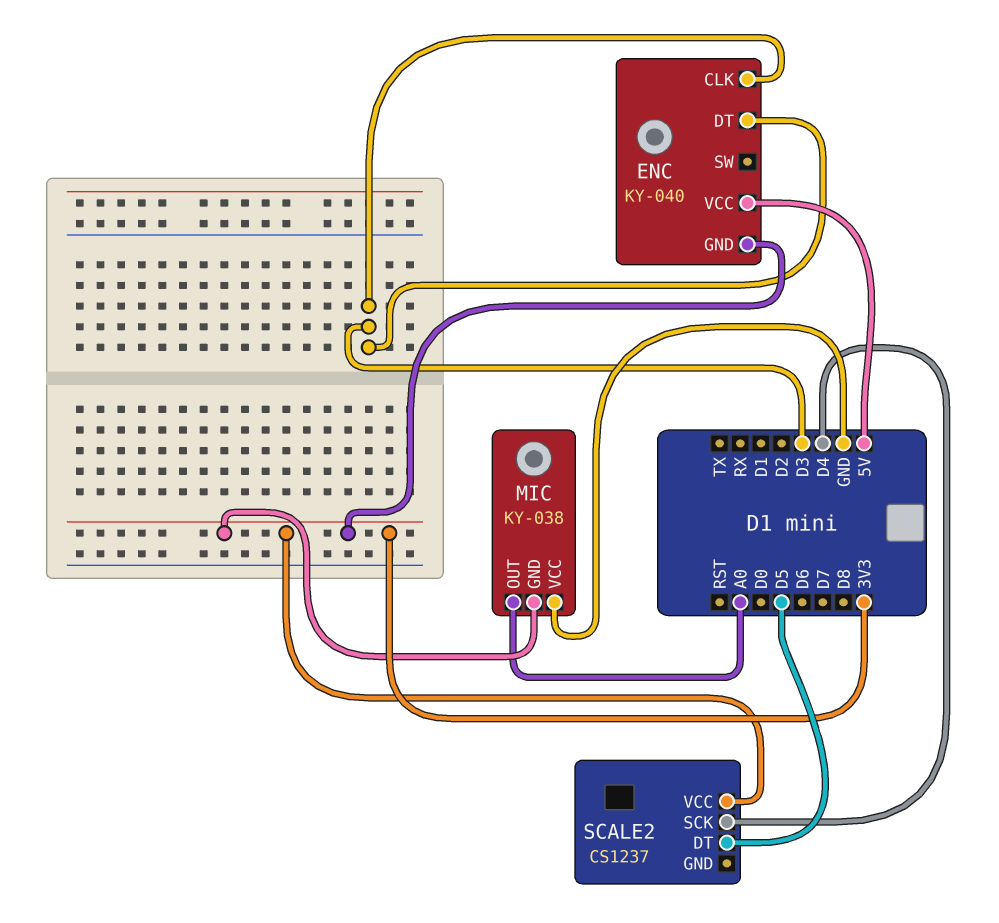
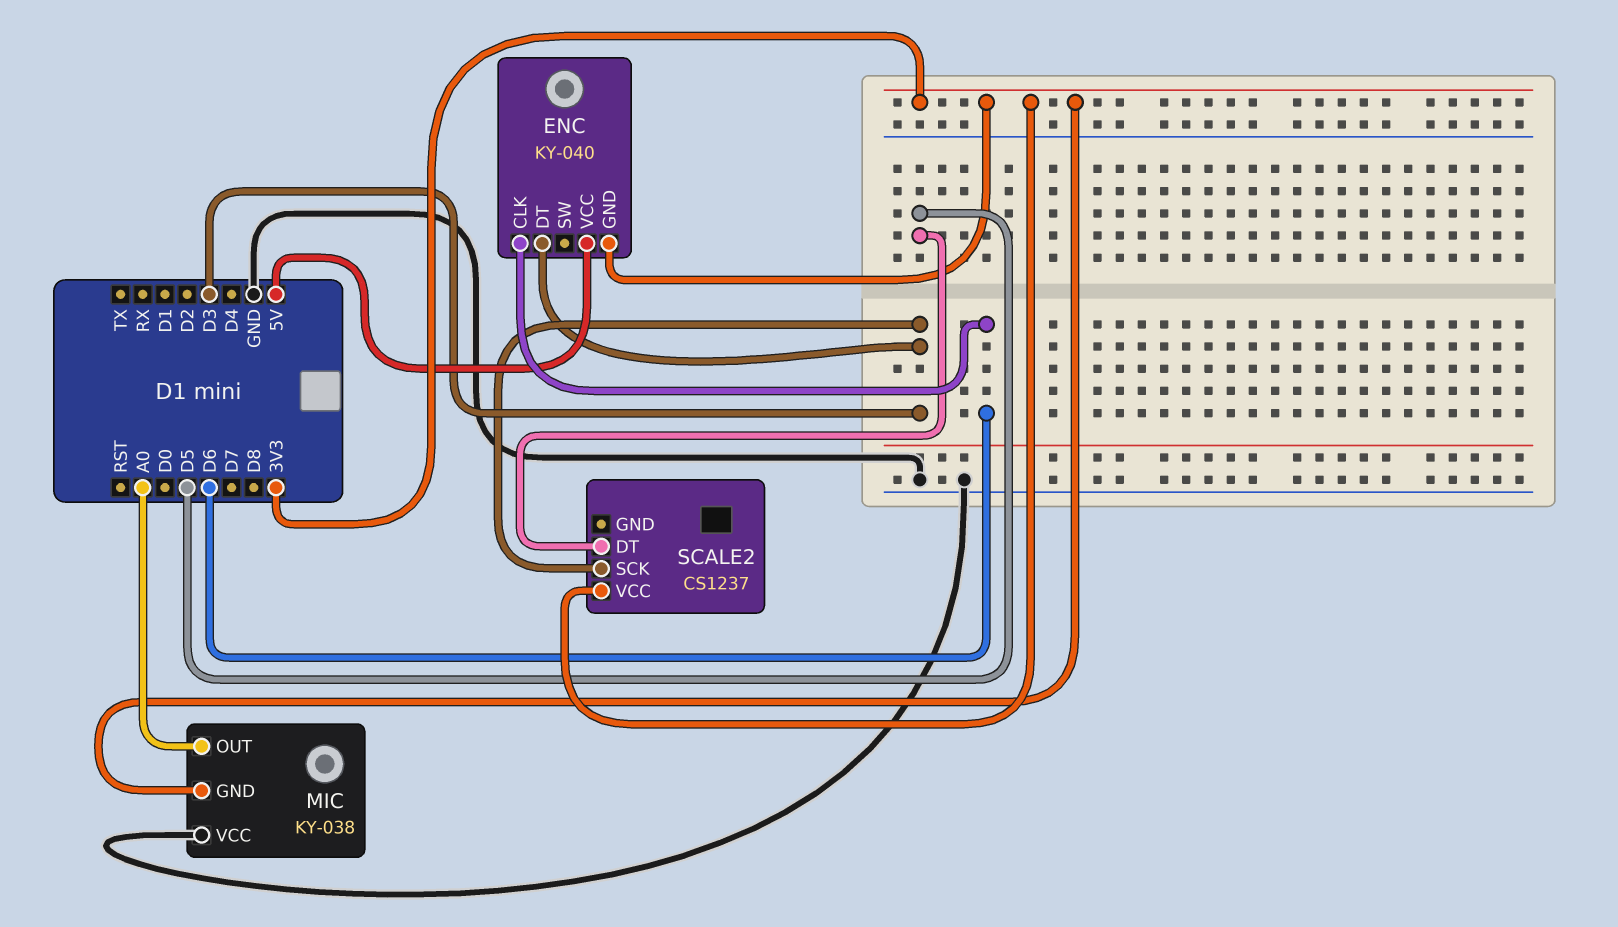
ENC pin CLK: D3 -> D6
SCALE2 pin SCK: D4 -> D3

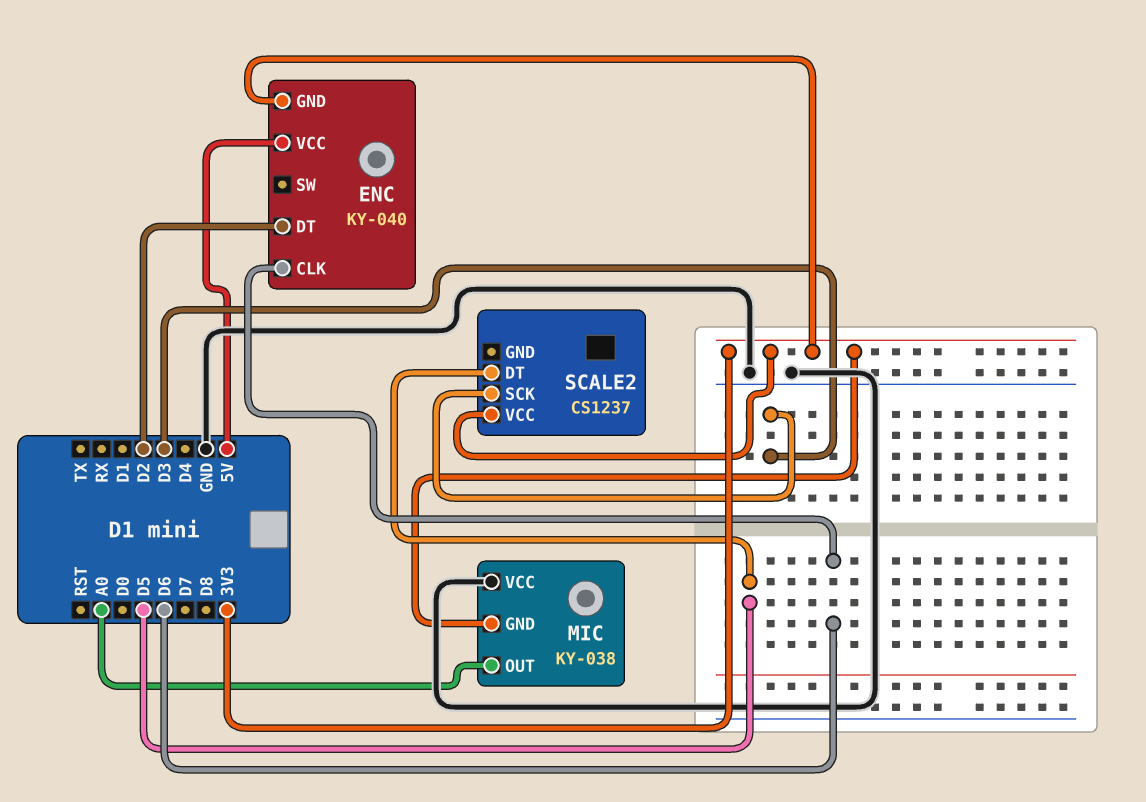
ENC pin DT: D3 -> D2

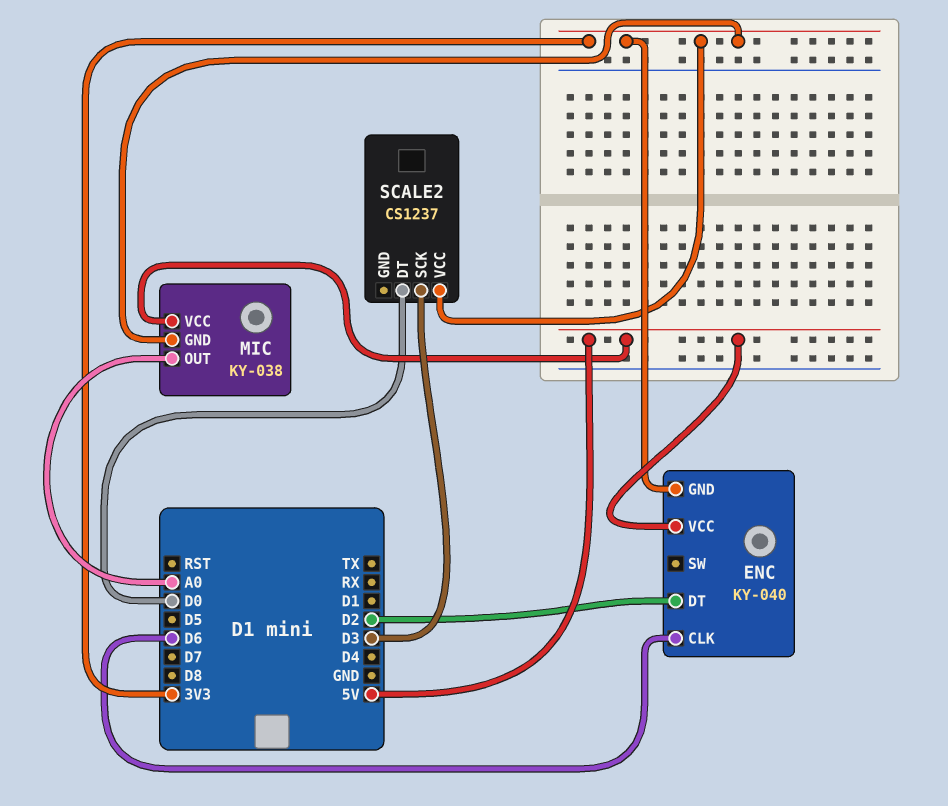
MIC pin VCC: GND -> 5V
SCALE2 pin DT: D5 -> D0

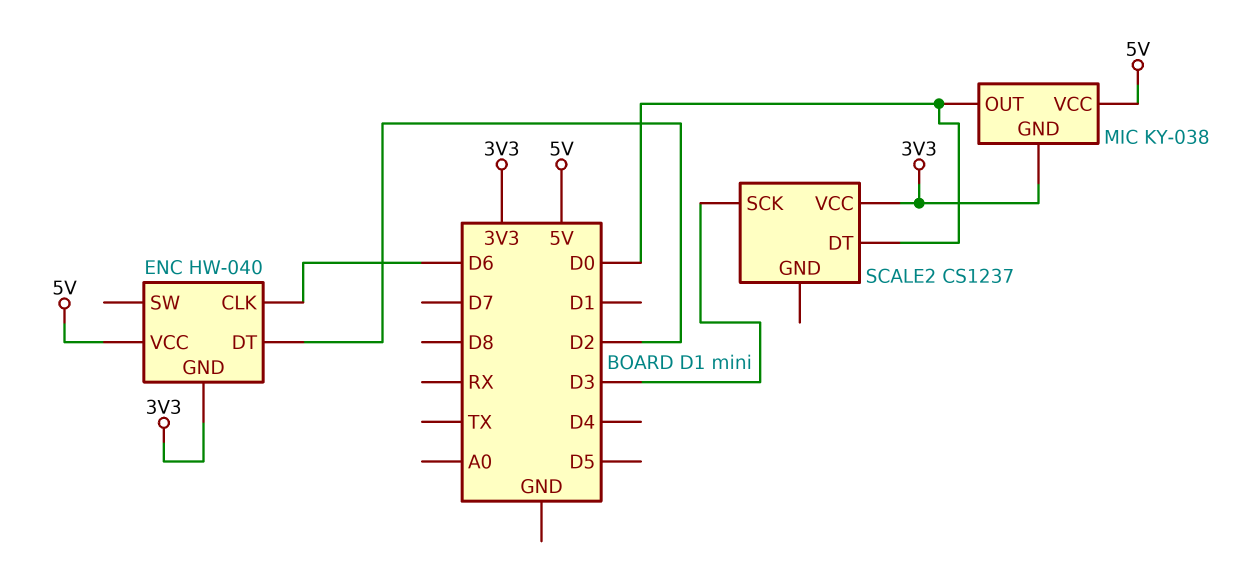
ENC: KY-040 -> HW-040
MIC pin OUT: A0 -> D0

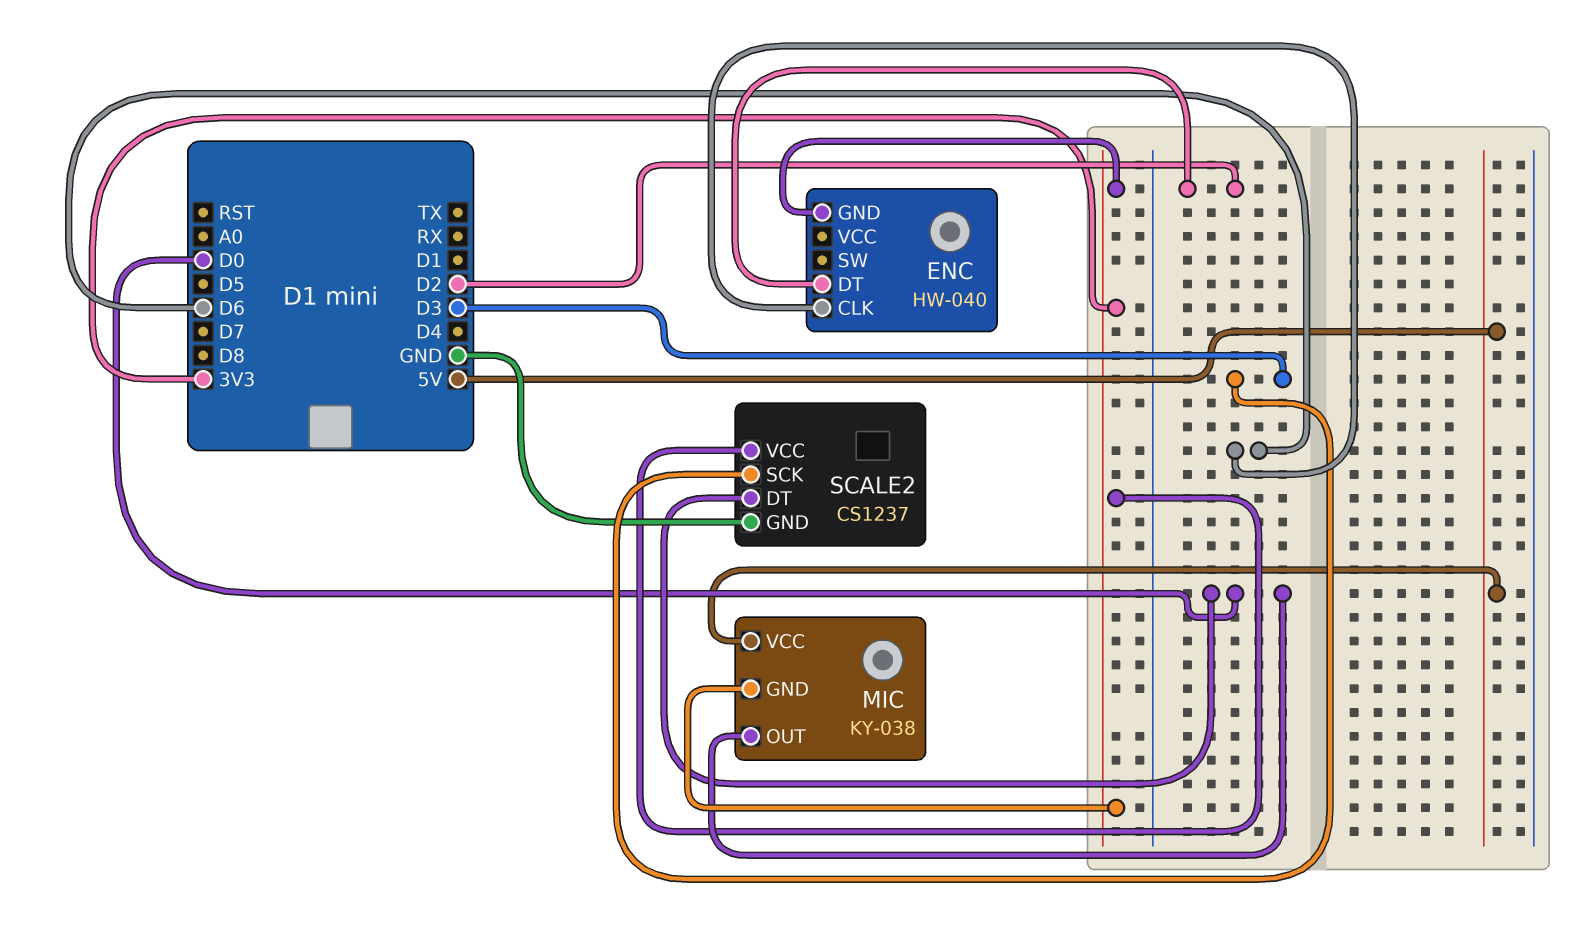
ENC pin VCC: 5V -> none
SCALE2 pin GND: none -> GND

